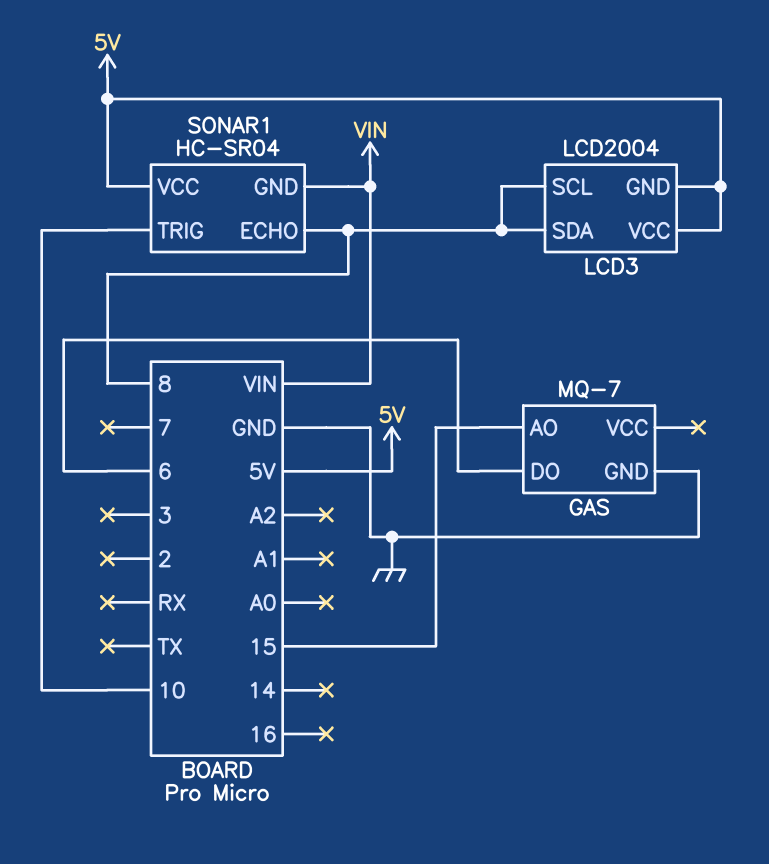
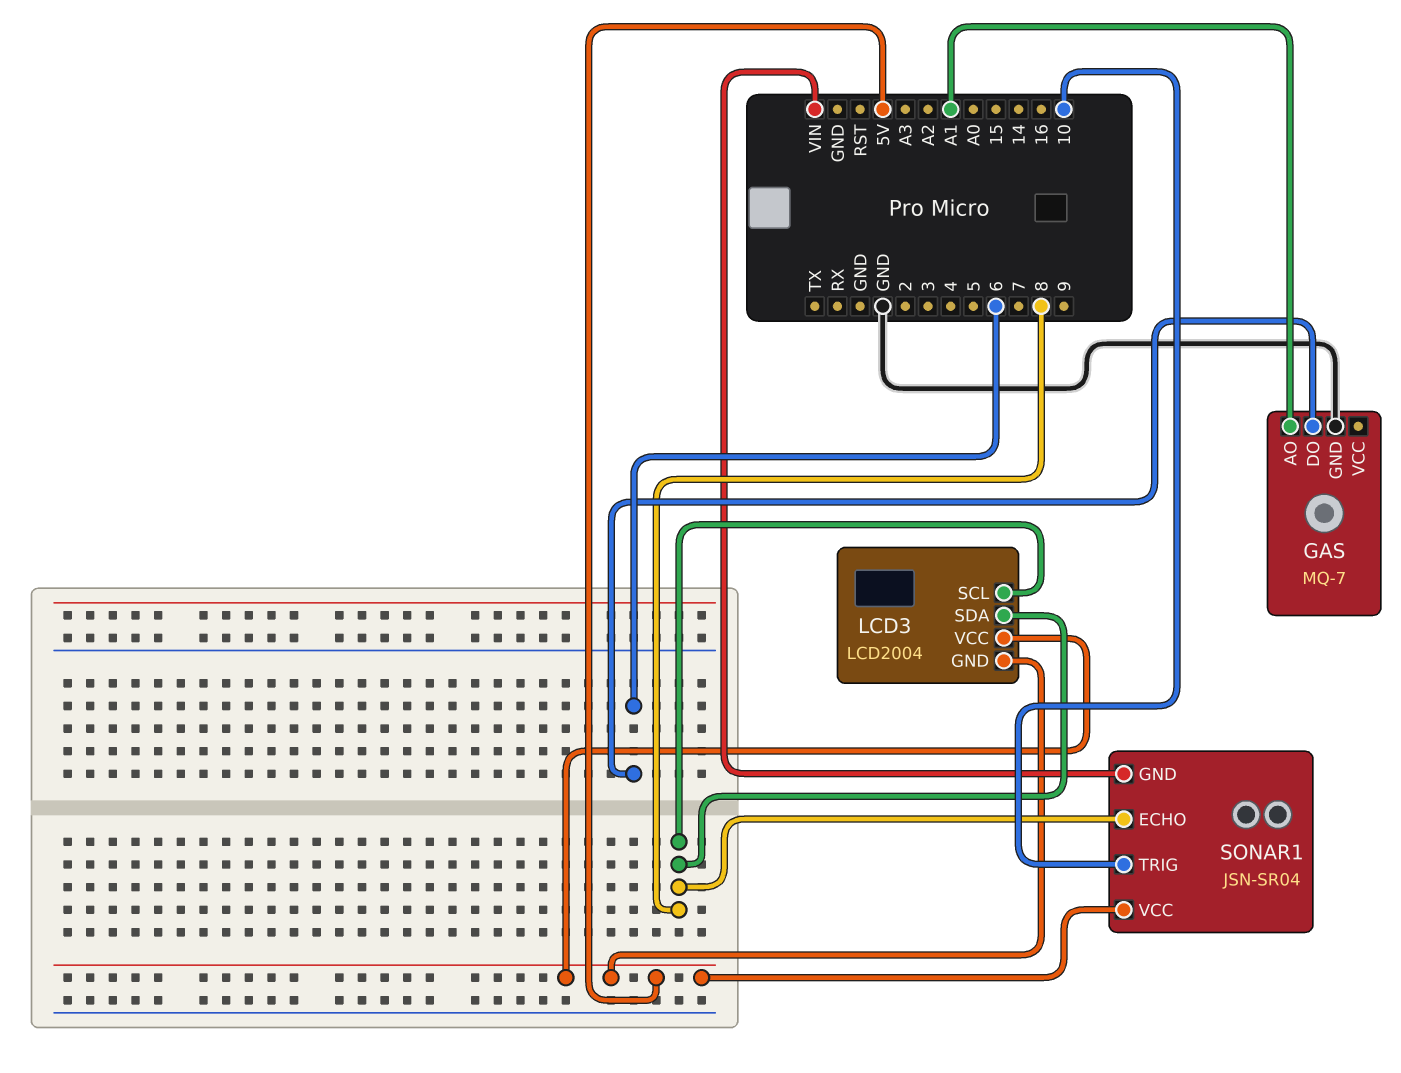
GAS pin AO: 15 -> A1
SONAR1: HC-SR04 -> JSN-SR04

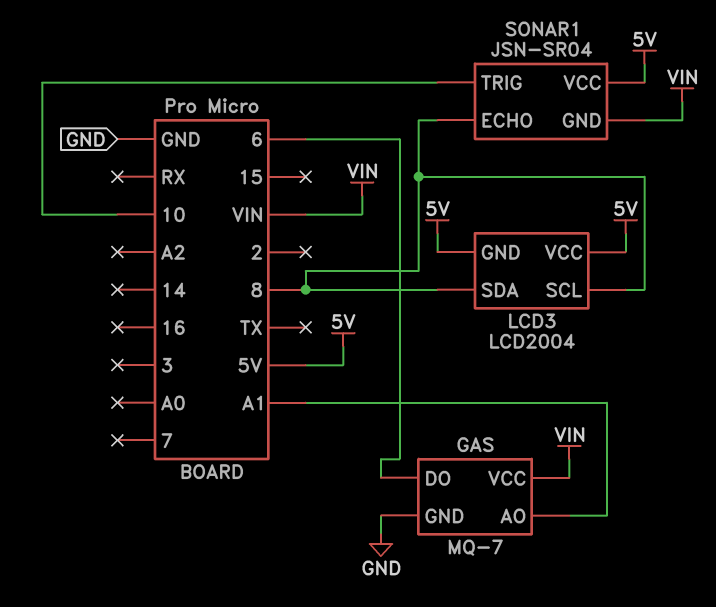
GAS pin VCC: none -> VIN

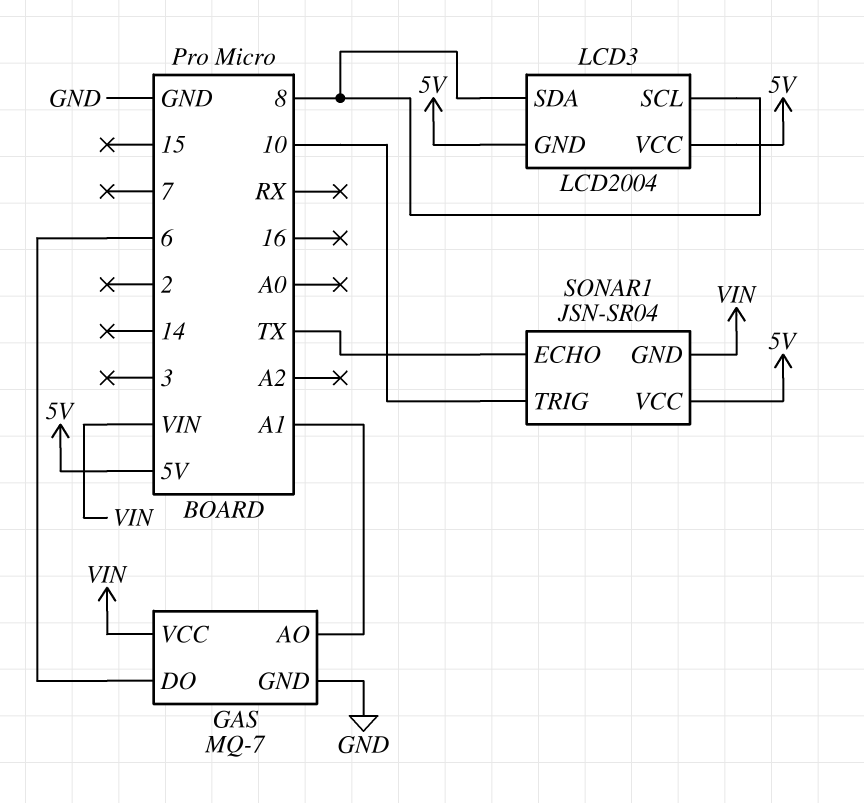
SONAR1 pin ECHO: 8 -> TX

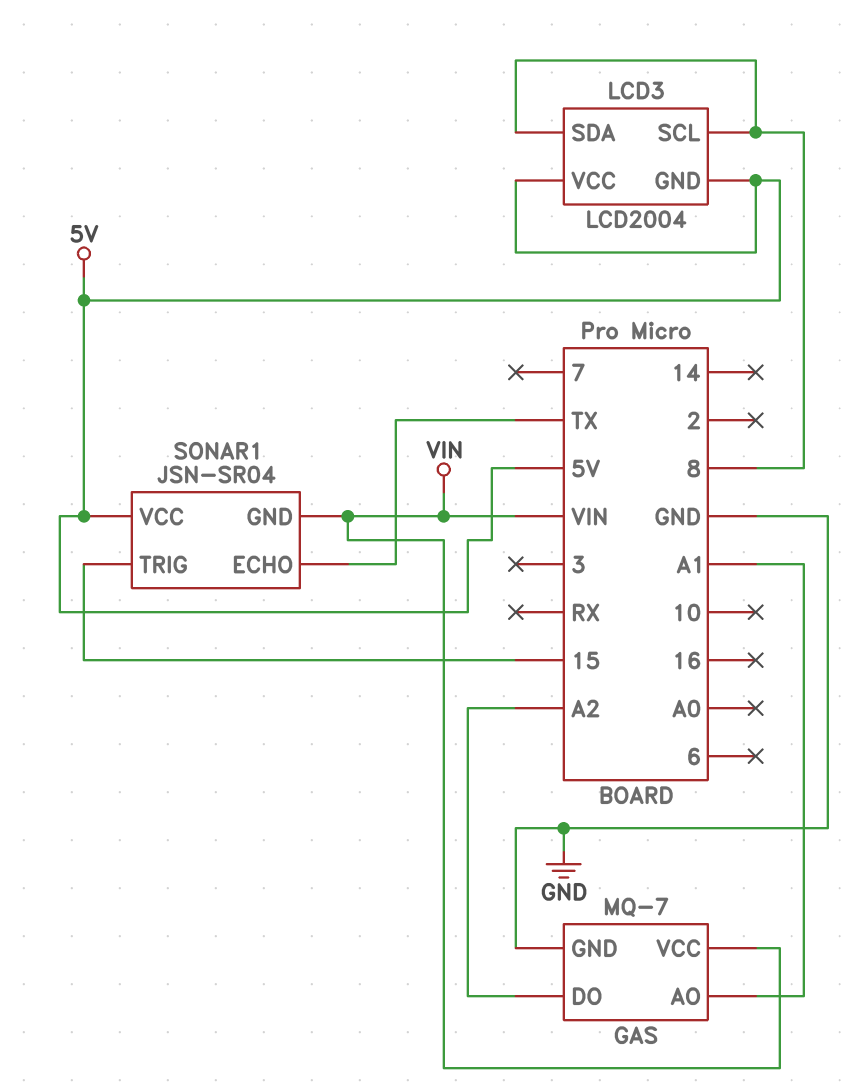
GAS pin DO: 6 -> A2
SONAR1 pin TRIG: 10 -> 15

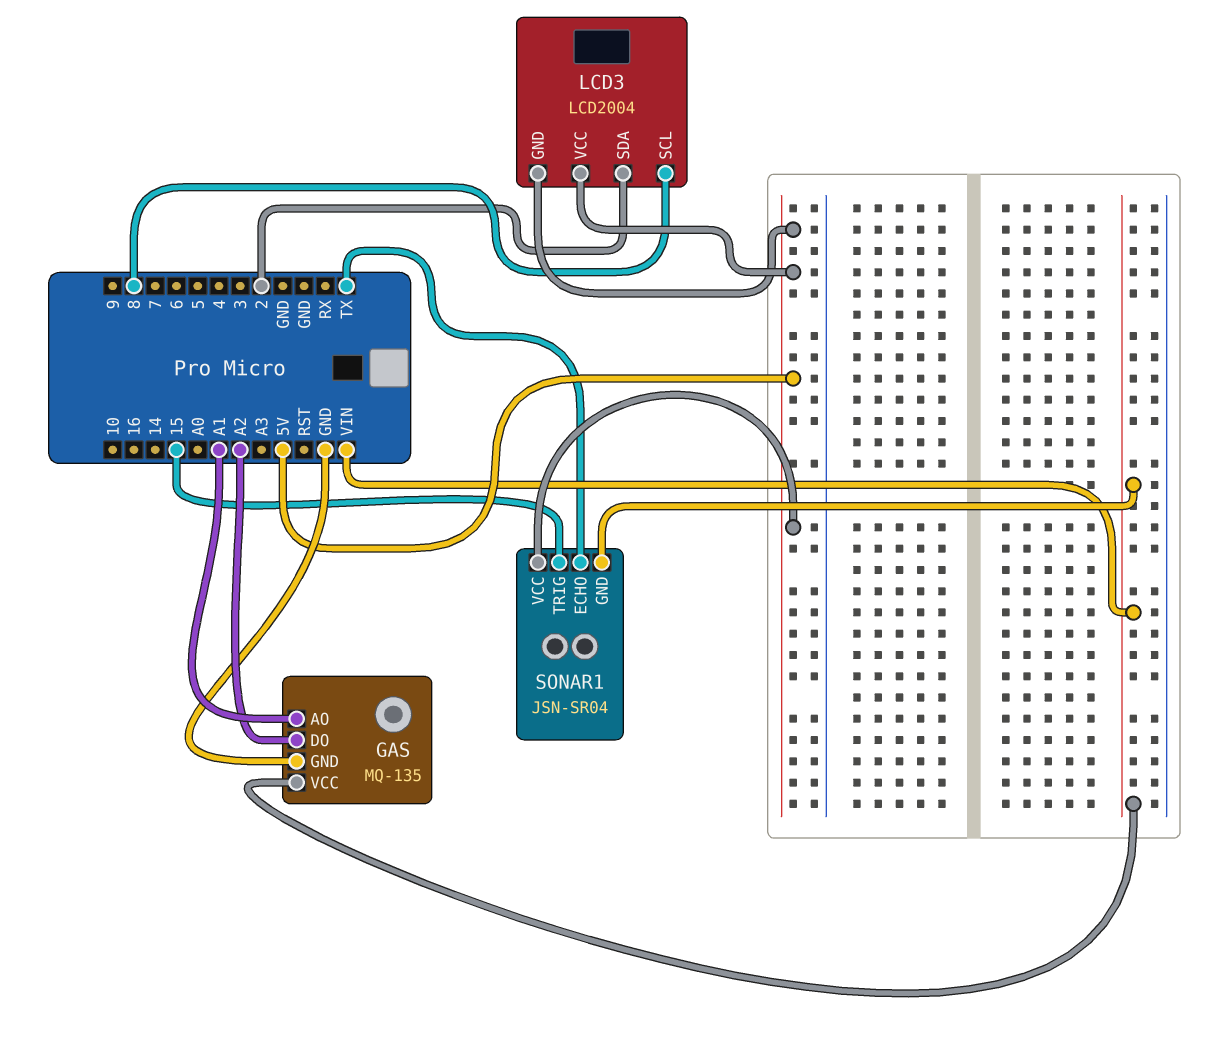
GAS: MQ-7 -> MQ-135
LCD3 pin SDA: 8 -> 2

